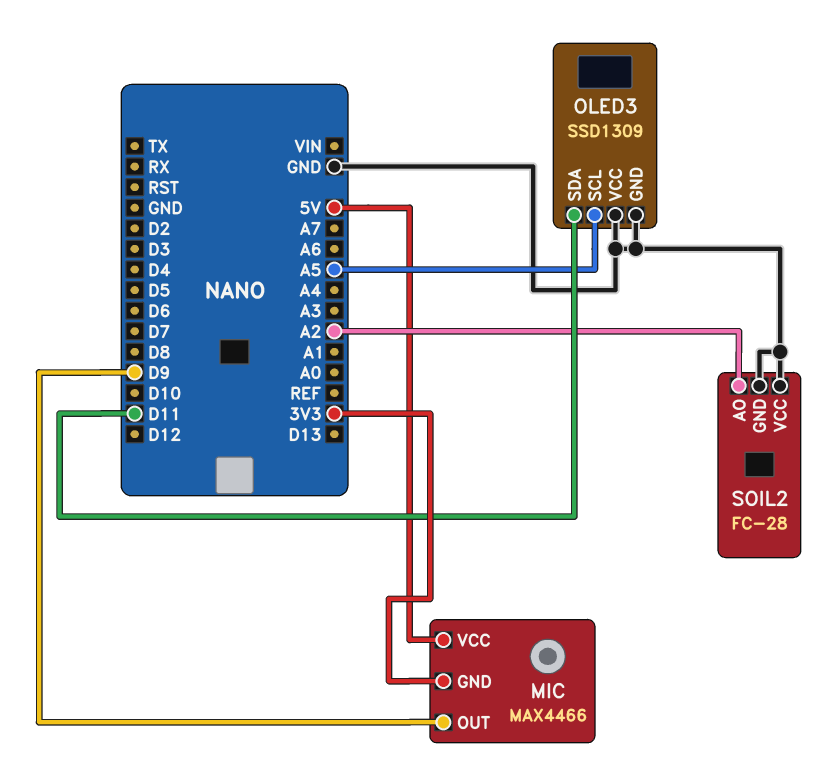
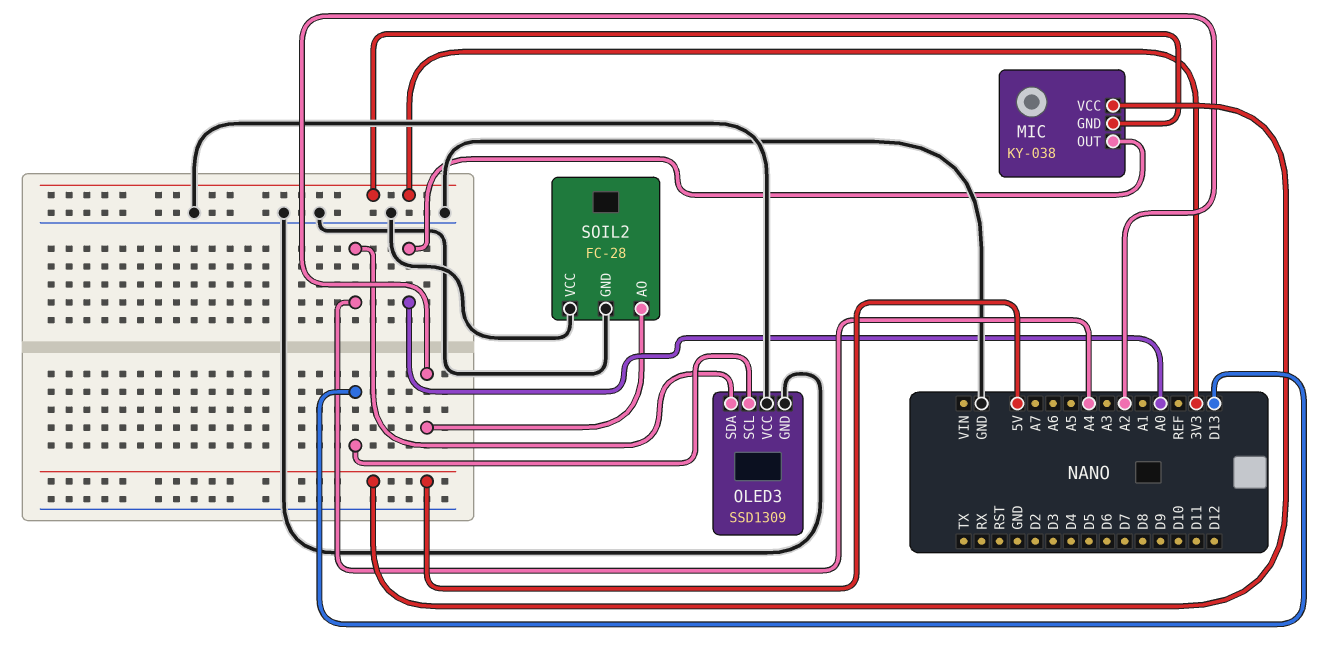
MIC: MAX4466 -> KY-038
MIC pin OUT: D9 -> A0
OLED3 pin SCL: A5 -> D13
OLED3 pin SDA: D11 -> A4

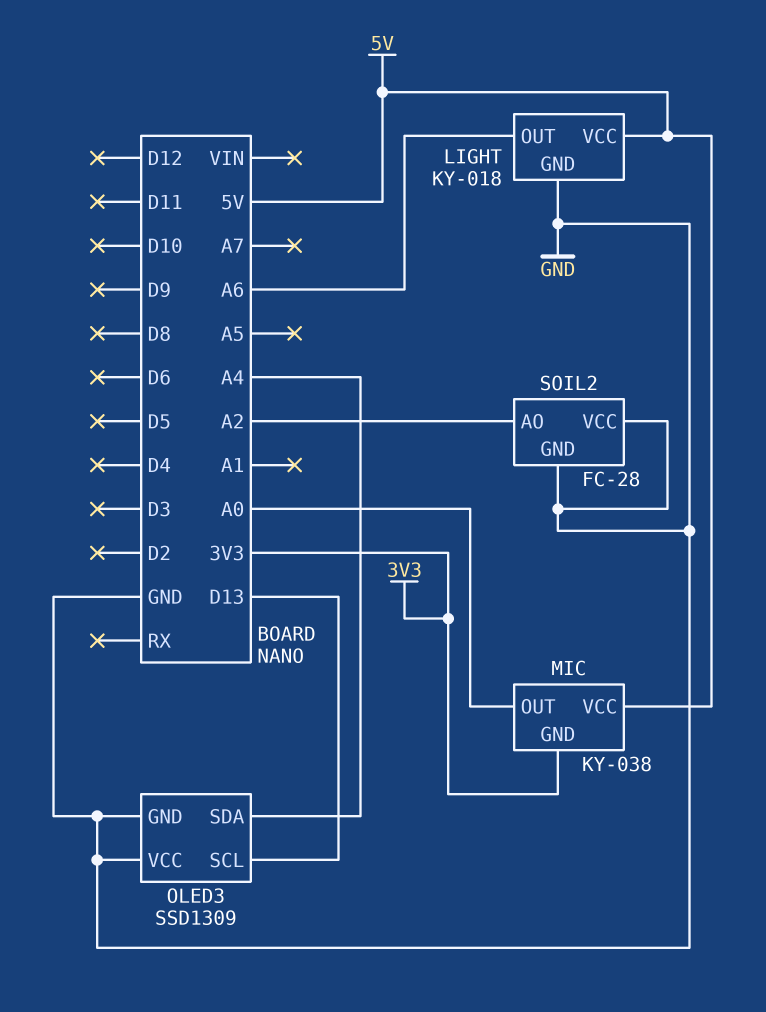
LIGHT: none -> KY-018
LIGHT pin GND: none -> GND
LIGHT pin OUT: none -> A6
LIGHT pin VCC: none -> 5V

